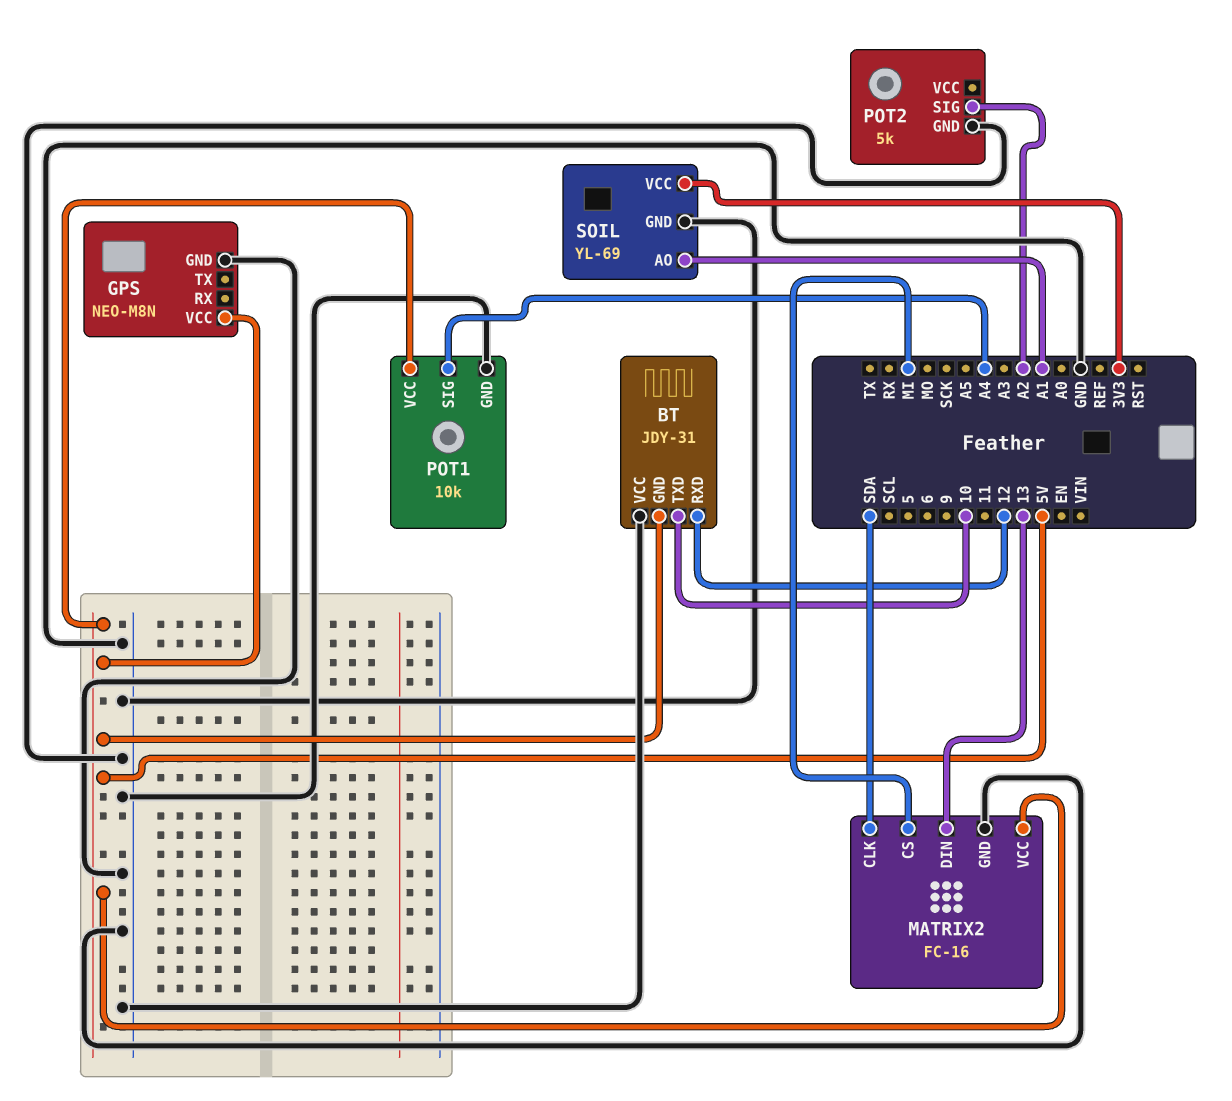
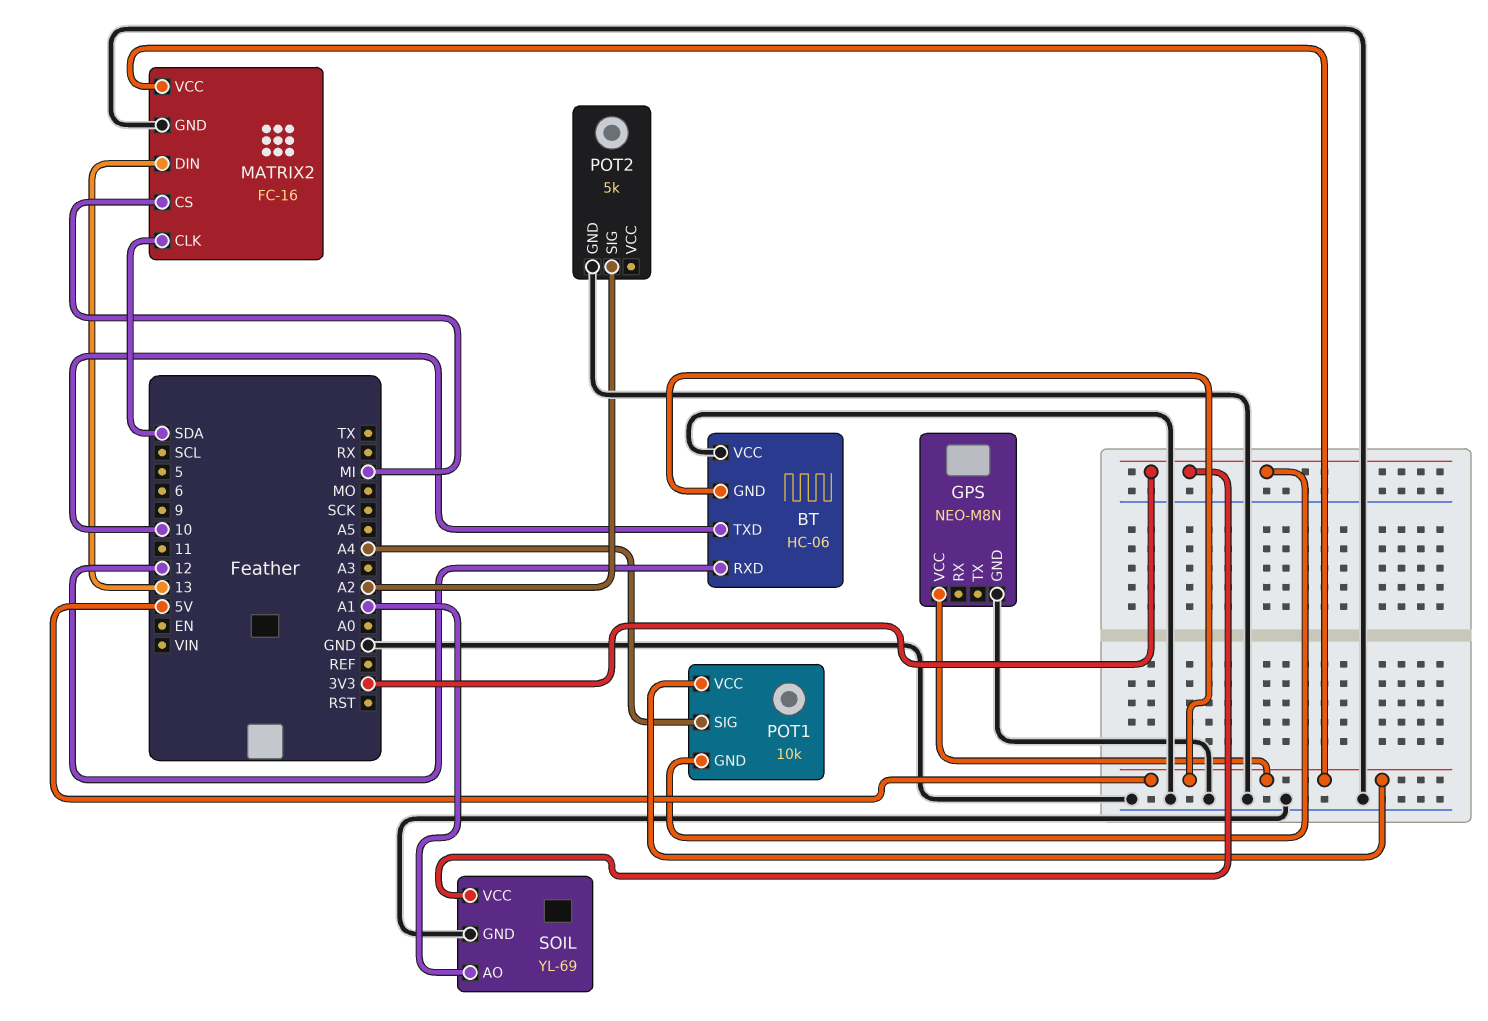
BT: JDY-31 -> HC-06
POT1 pin GND: GND -> 3V3

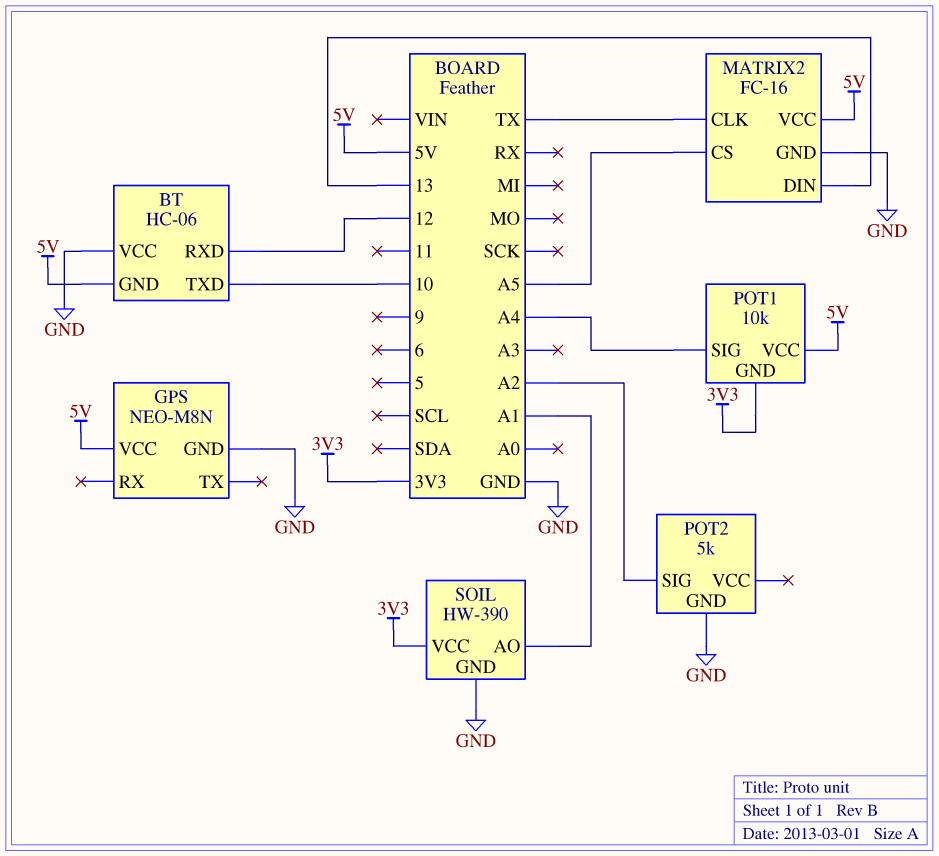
MATRIX2 pin CLK: SDA -> TX
MATRIX2 pin CS: MI -> A5
SOIL: YL-69 -> HW-390

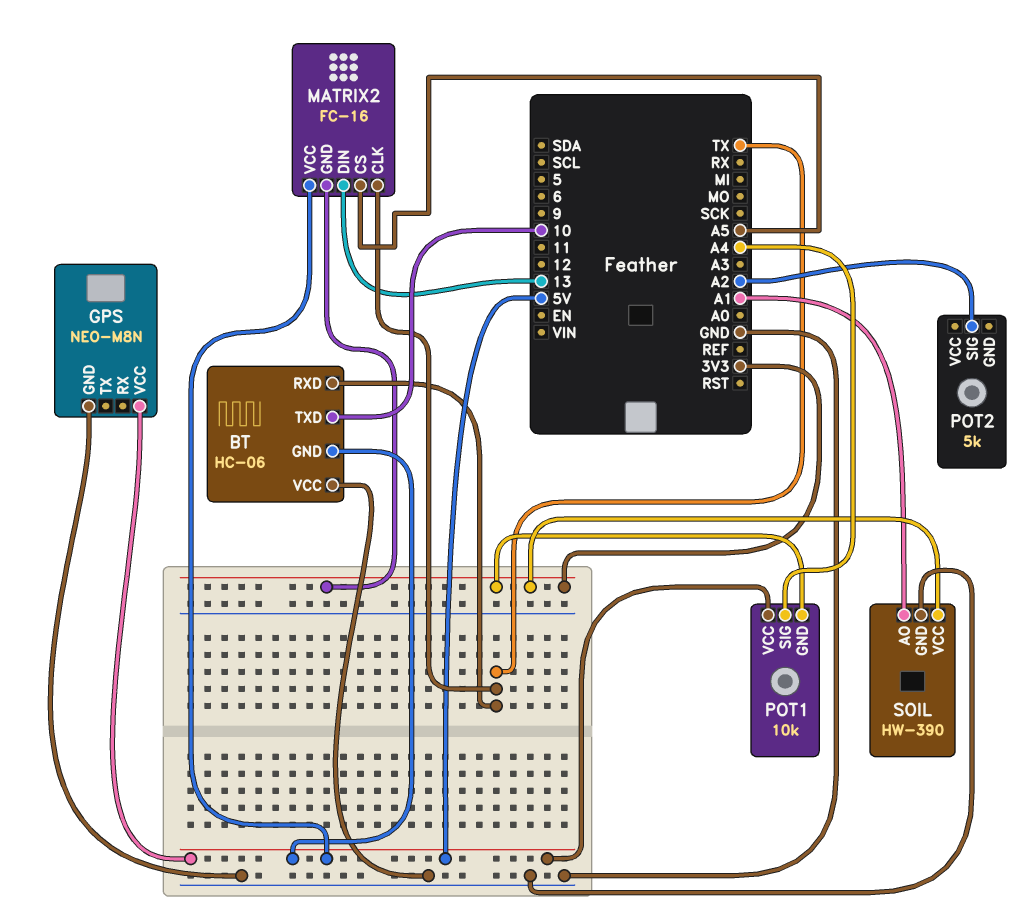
BT pin RXD: 12 -> TX
MATRIX2 pin GND: GND -> 3V3
POT2 pin GND: GND -> none

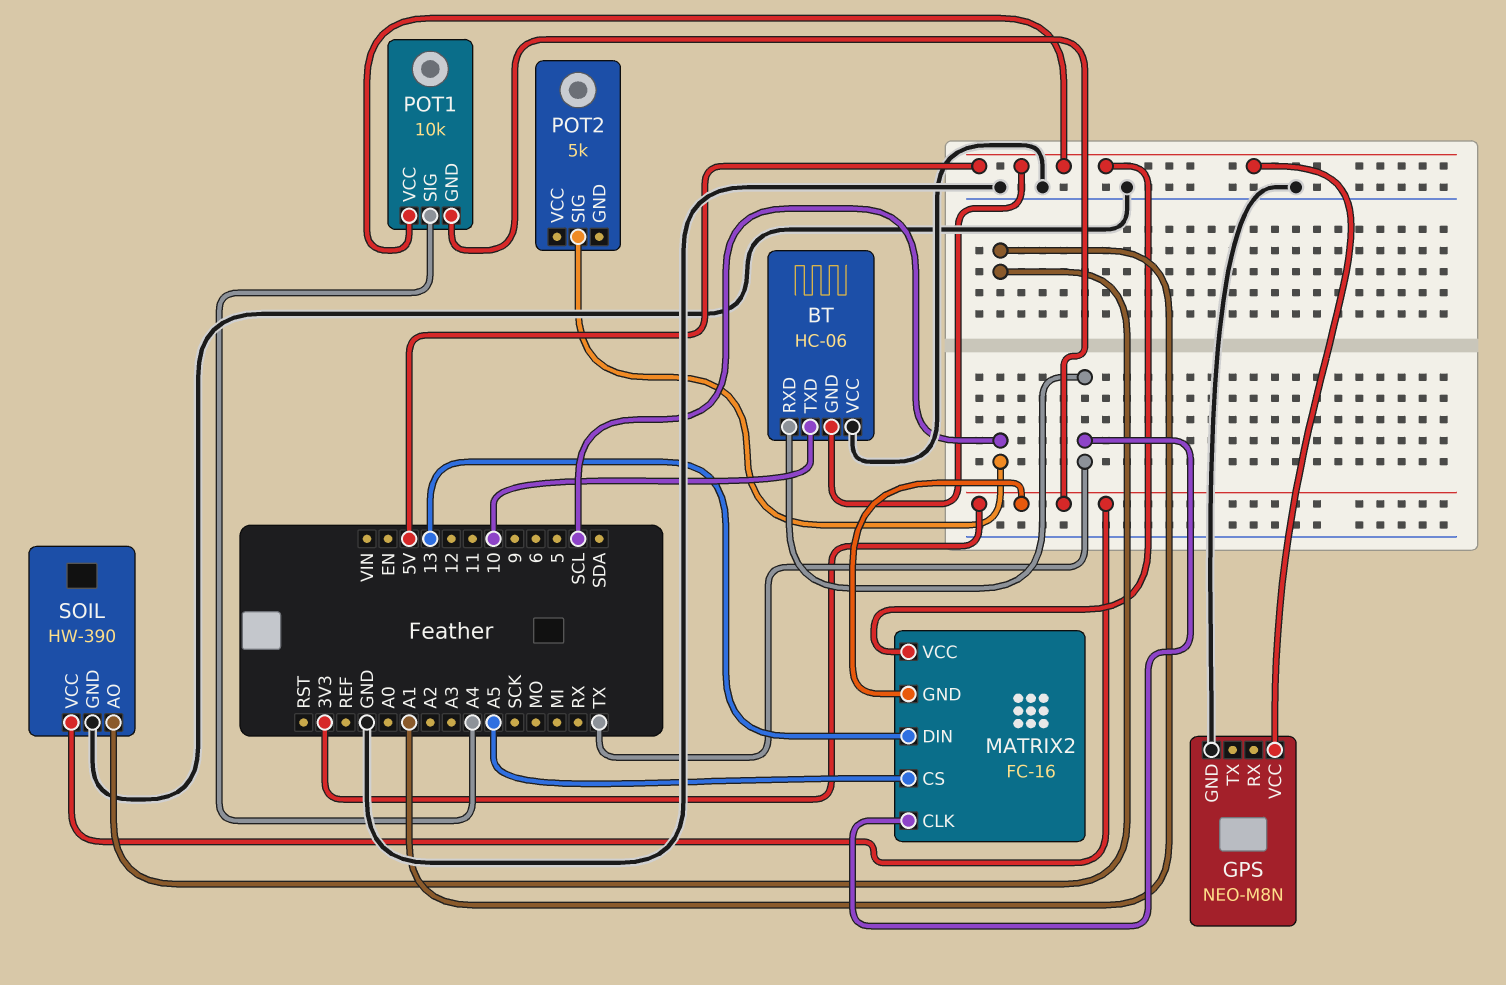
POT2 pin SIG: A2 -> SCL

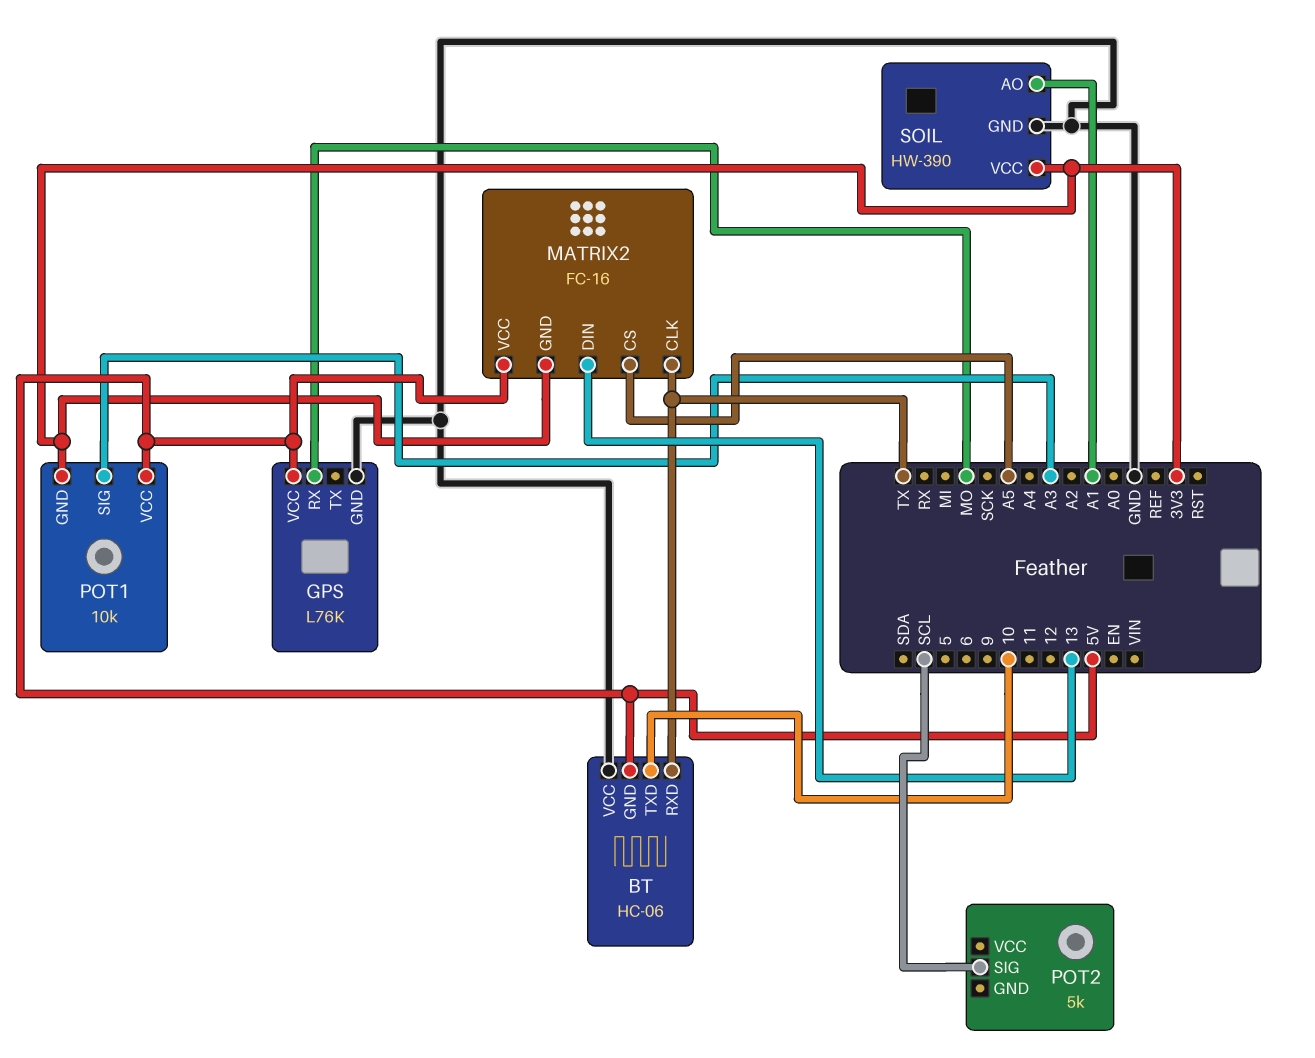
GPS: NEO-M8N -> L76K
GPS pin RX: none -> MO
POT1 pin SIG: A4 -> A3

